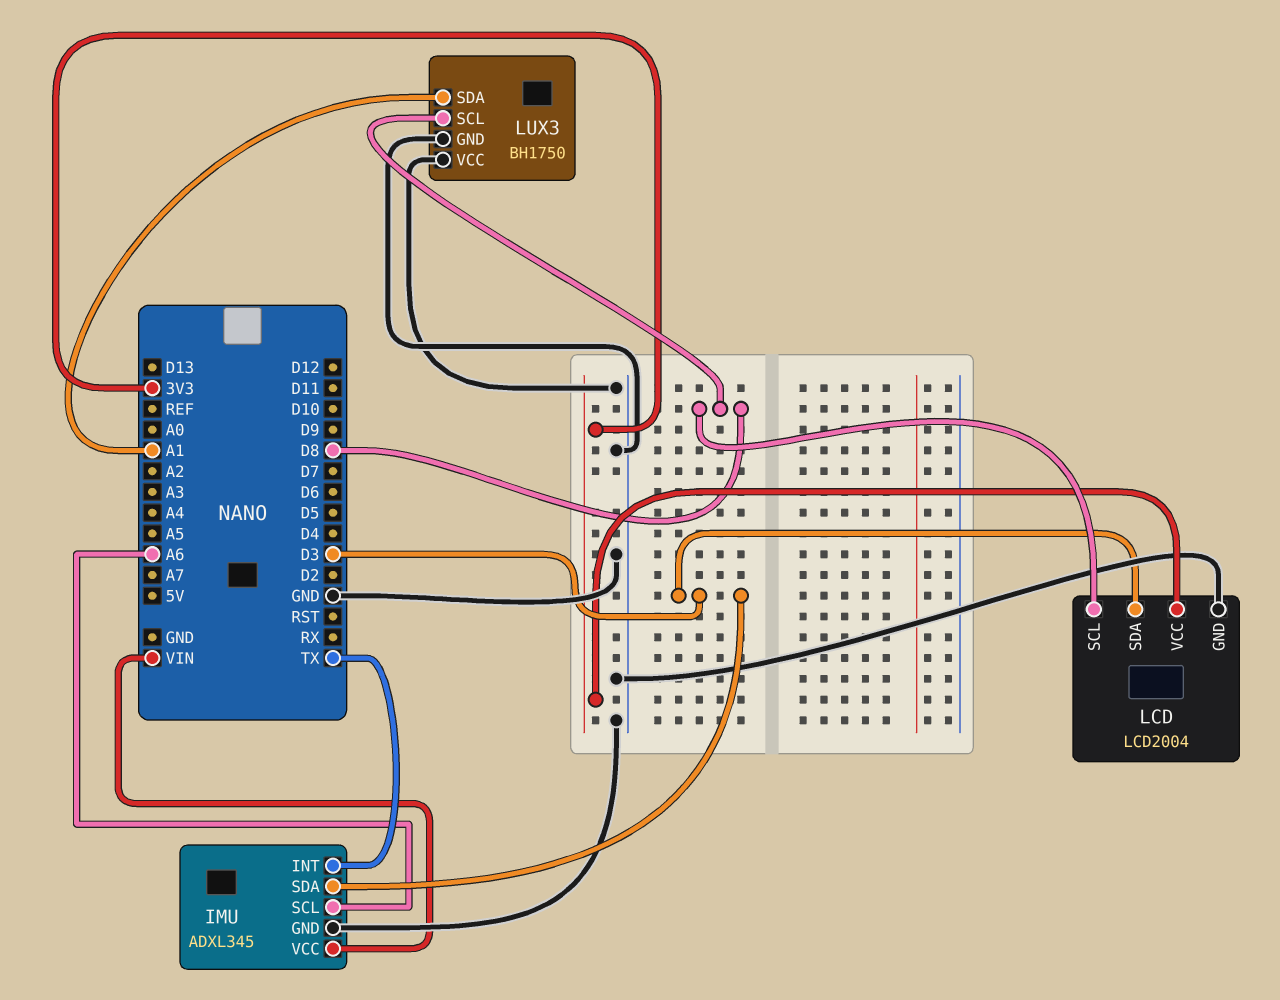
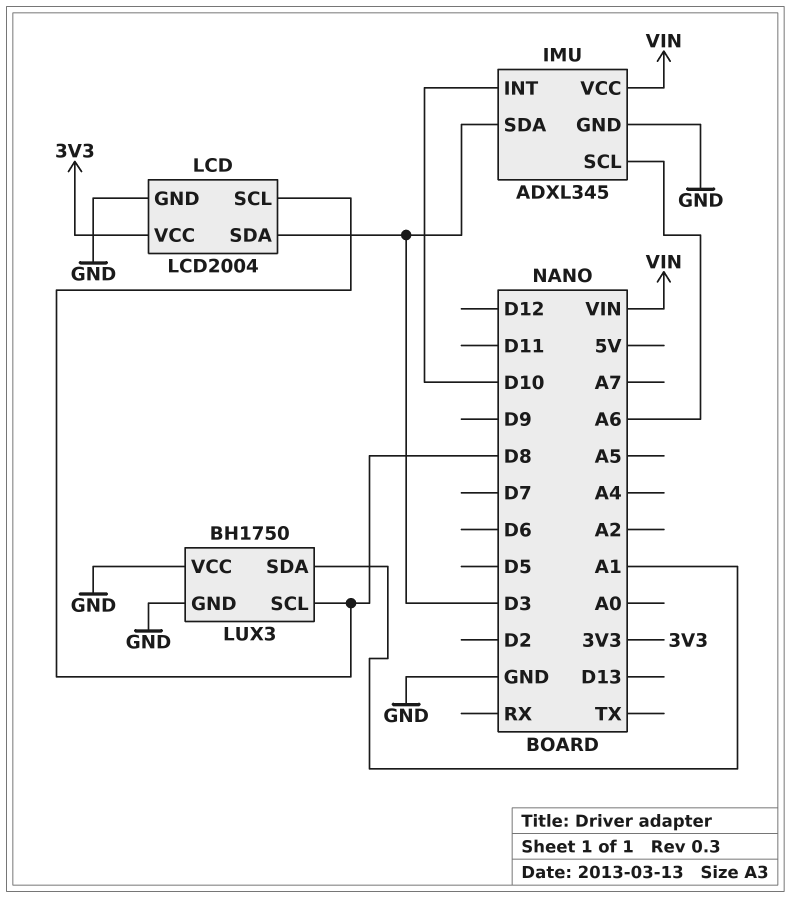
IMU pin INT: TX -> D10

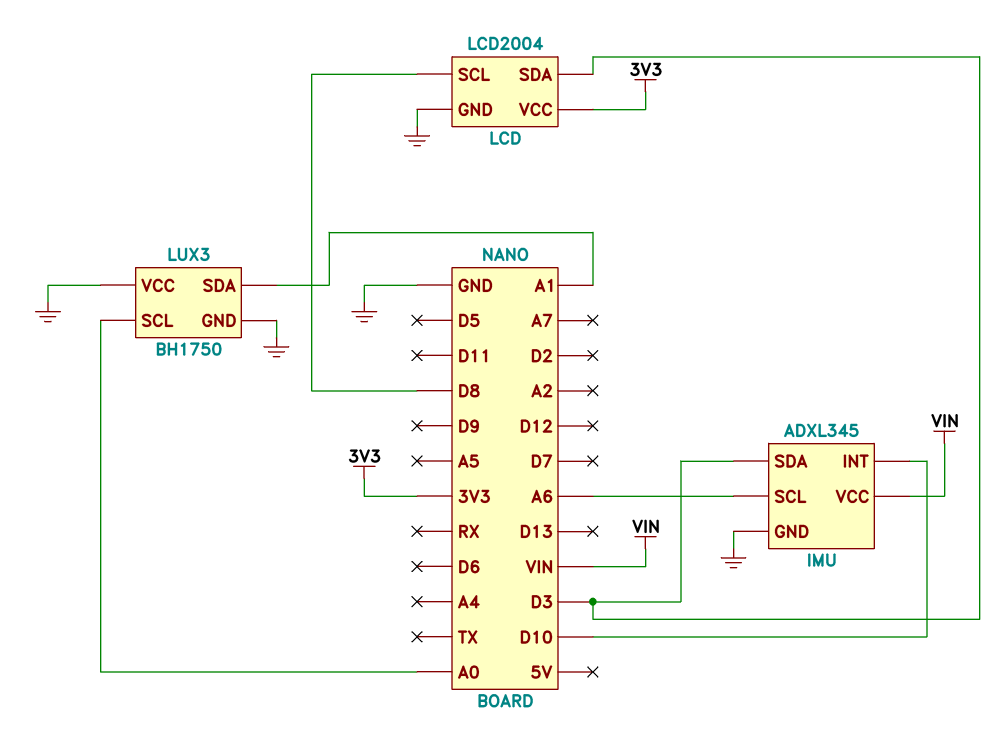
LUX3 pin SCL: D8 -> A0

